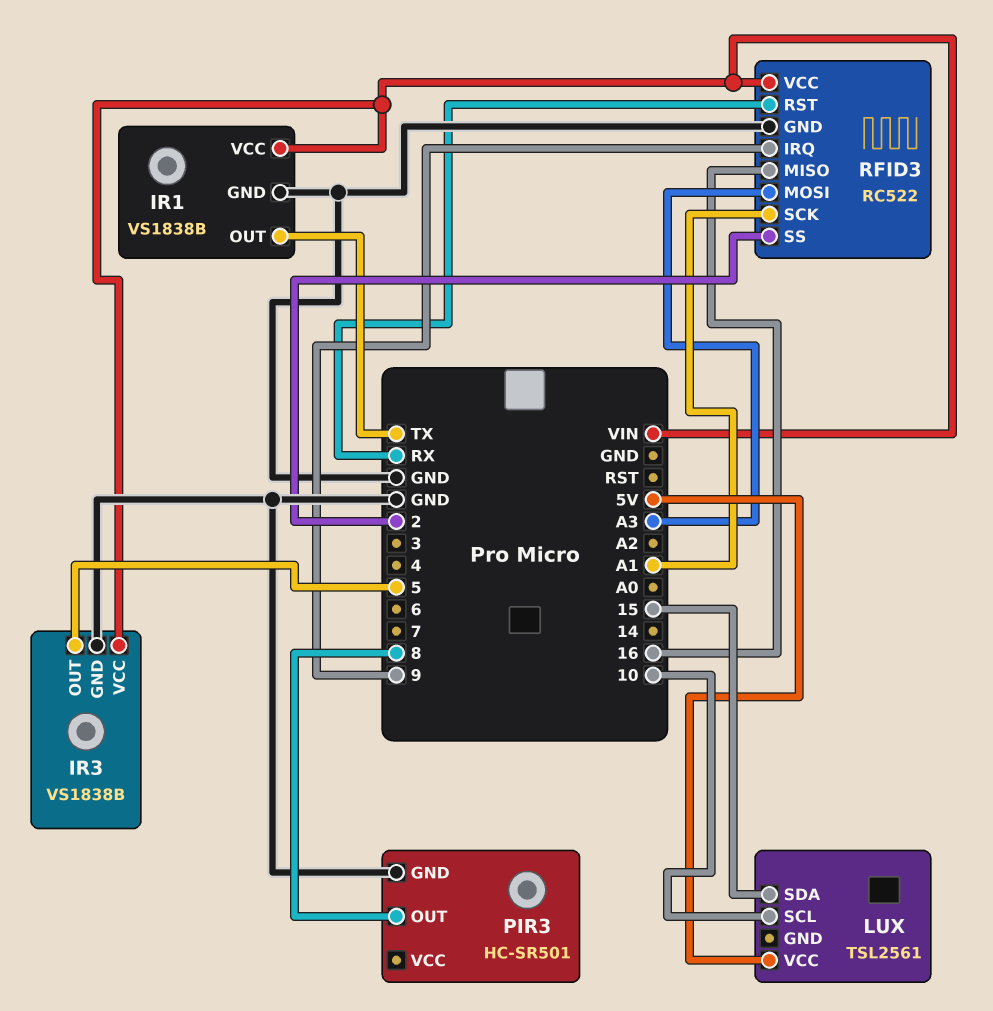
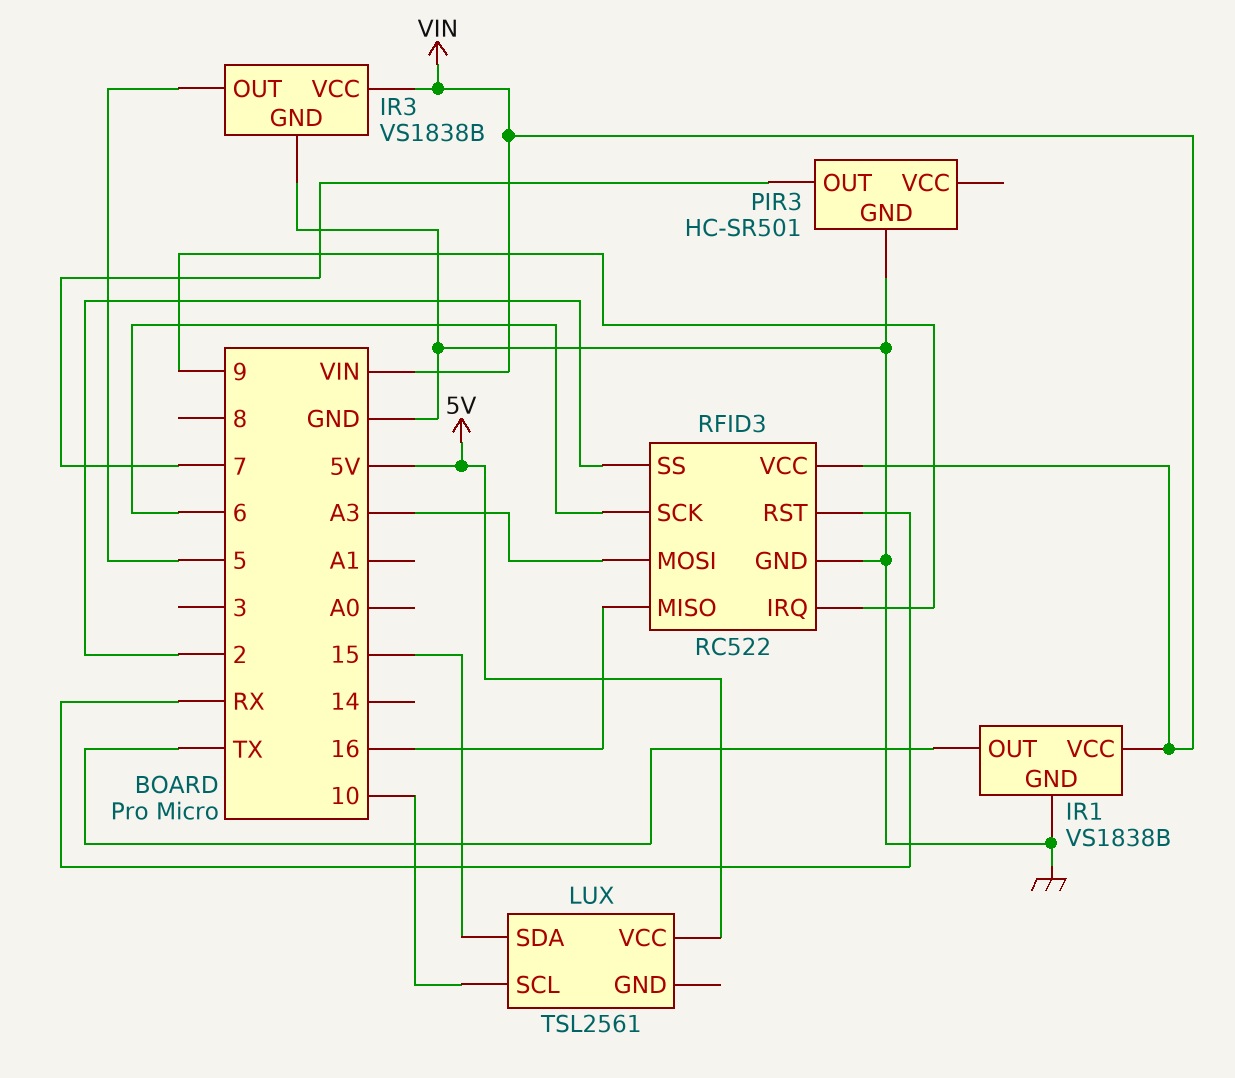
PIR3 pin OUT: 8 -> 7
RFID3 pin SCK: A1 -> 6

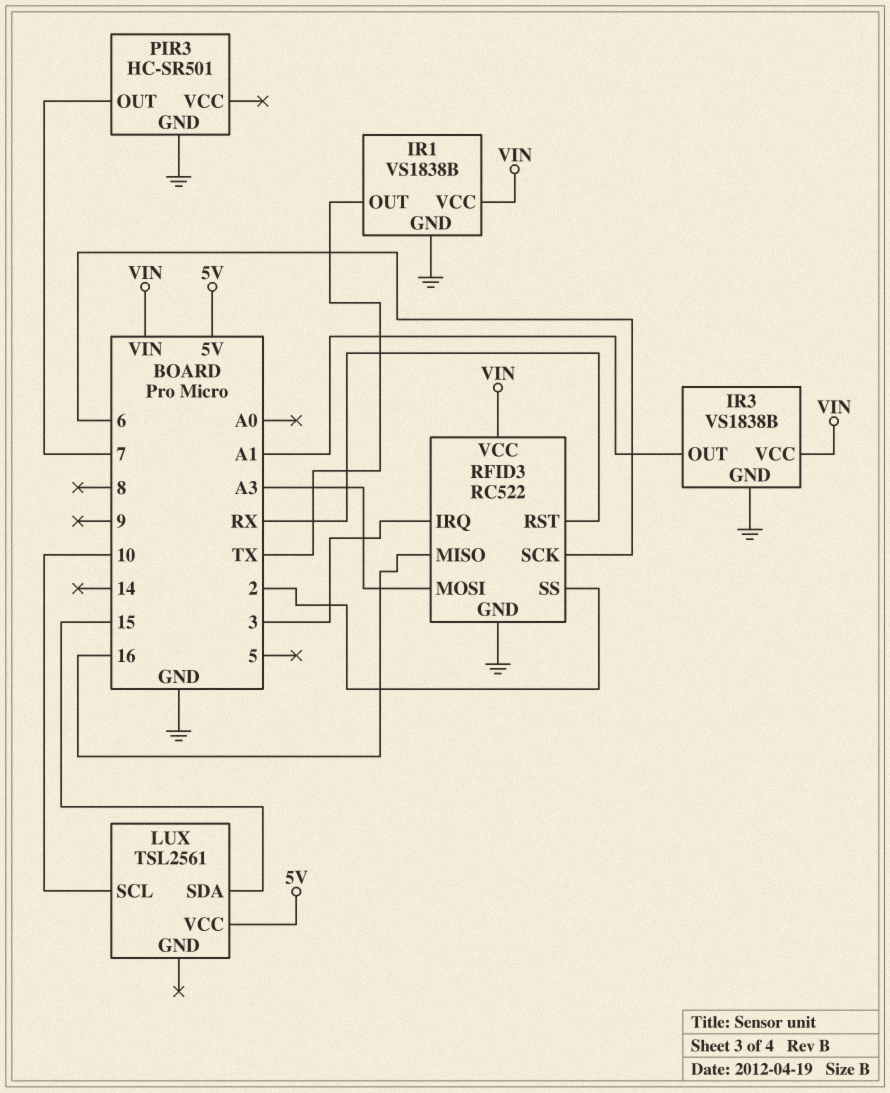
IR3 pin OUT: 5 -> A1
RFID3 pin IRQ: 9 -> 3

